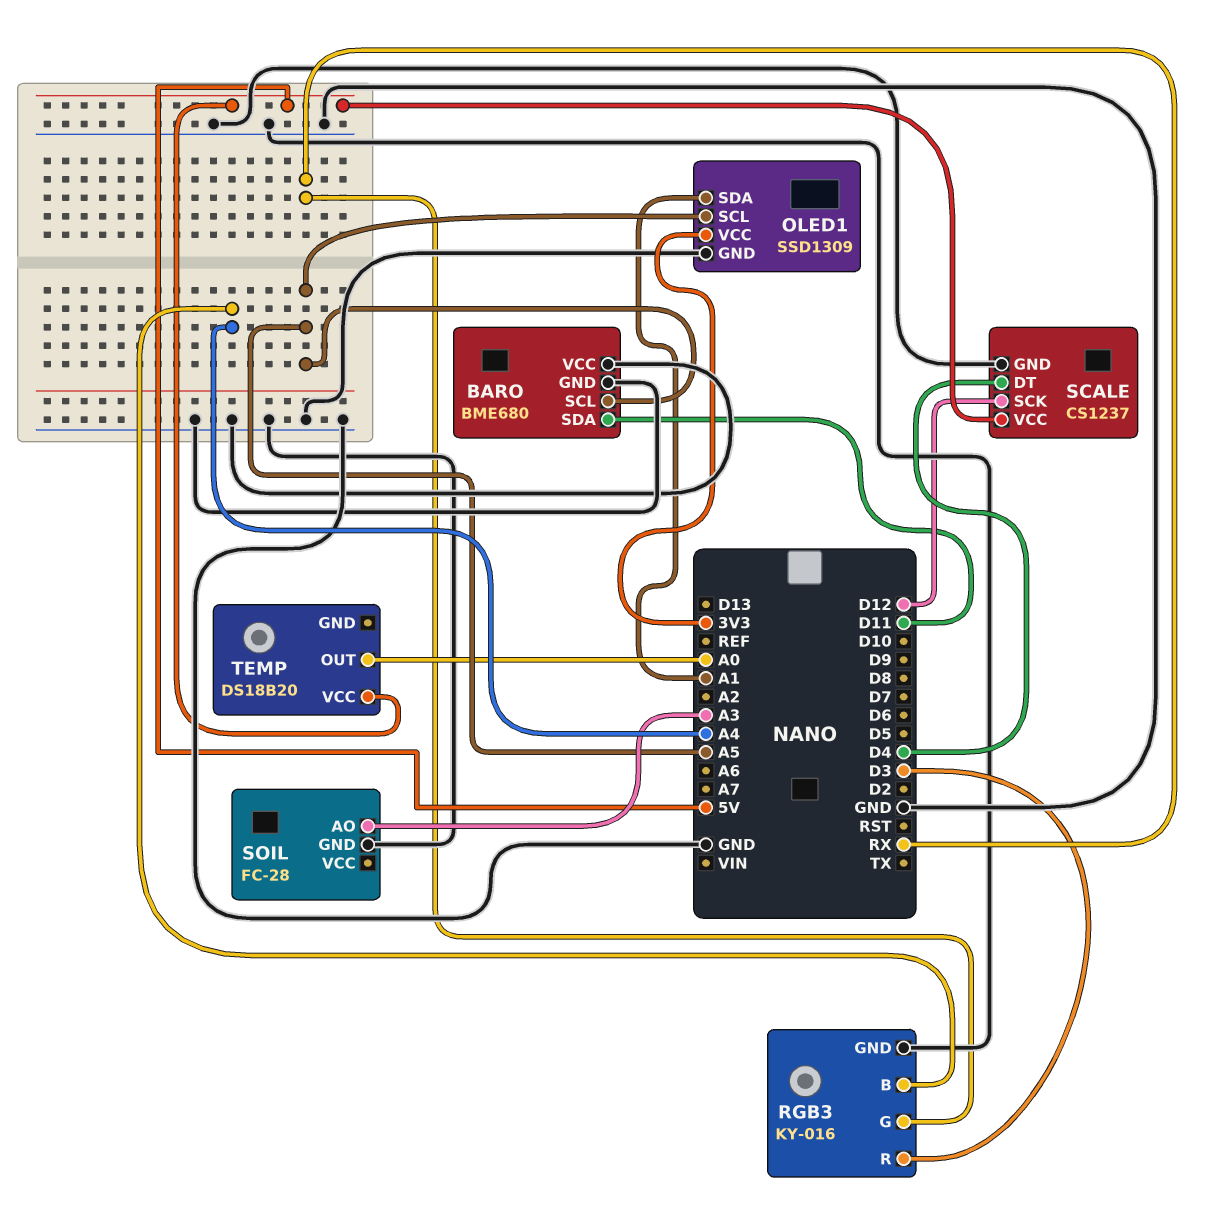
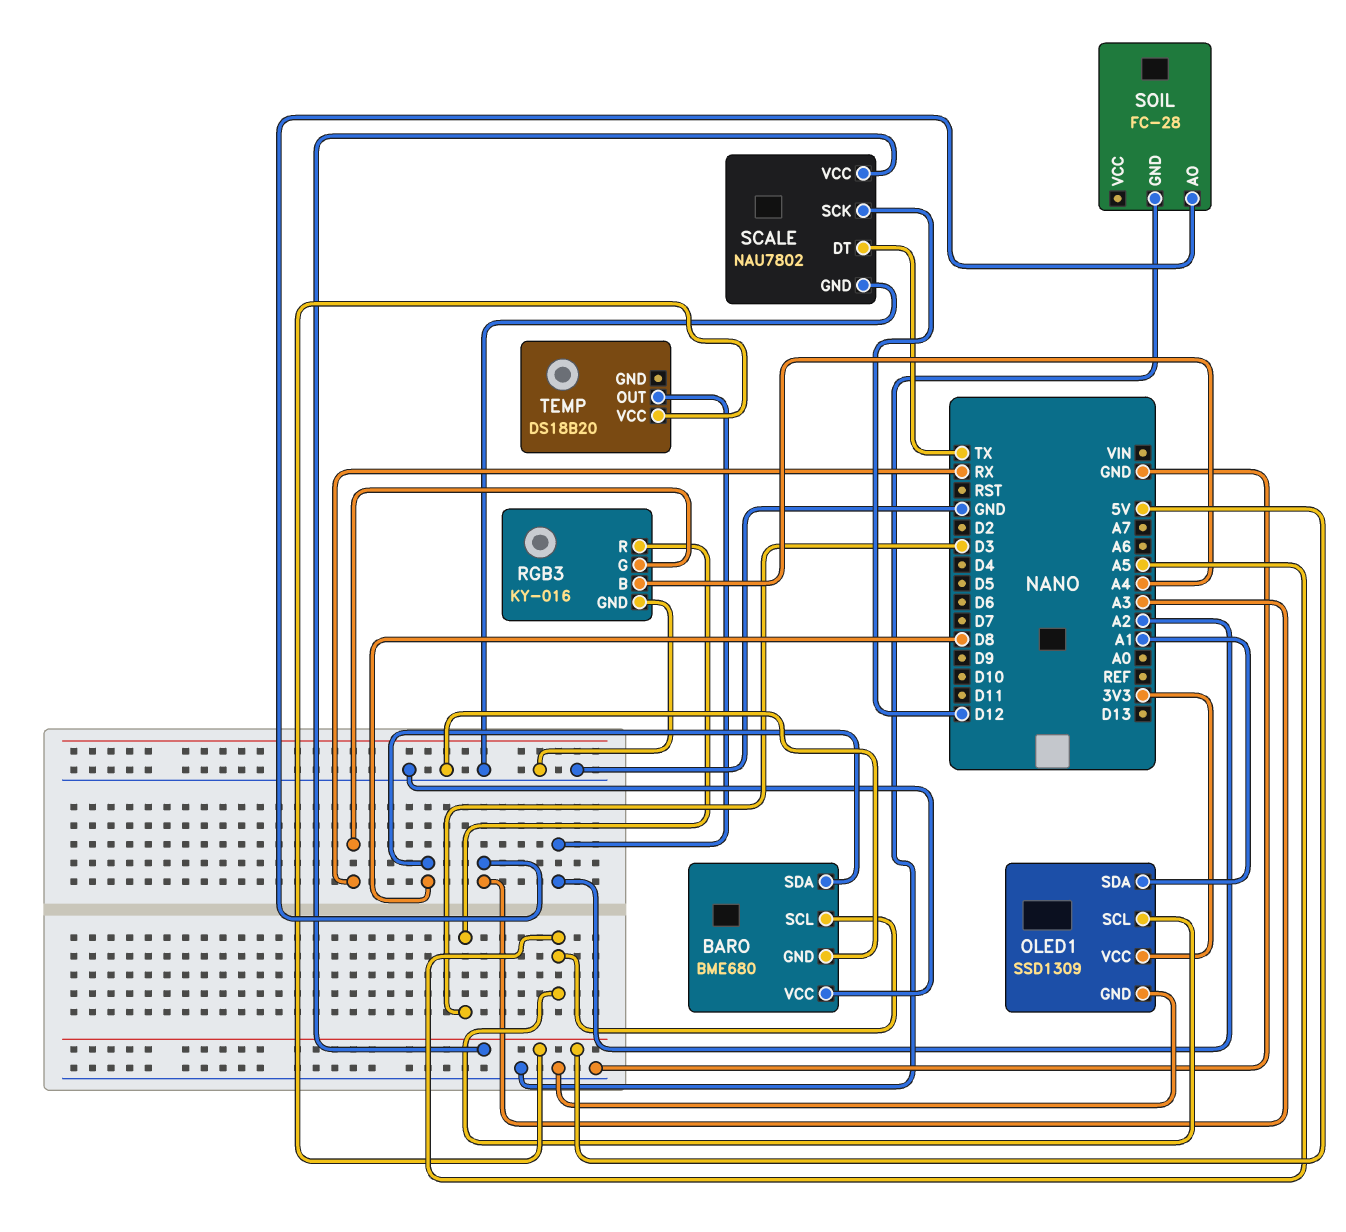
BARO pin SDA: D11 -> D8
SCALE: CS1237 -> NAU7802
SCALE pin DT: D4 -> TX
TEMP pin OUT: A0 -> A2

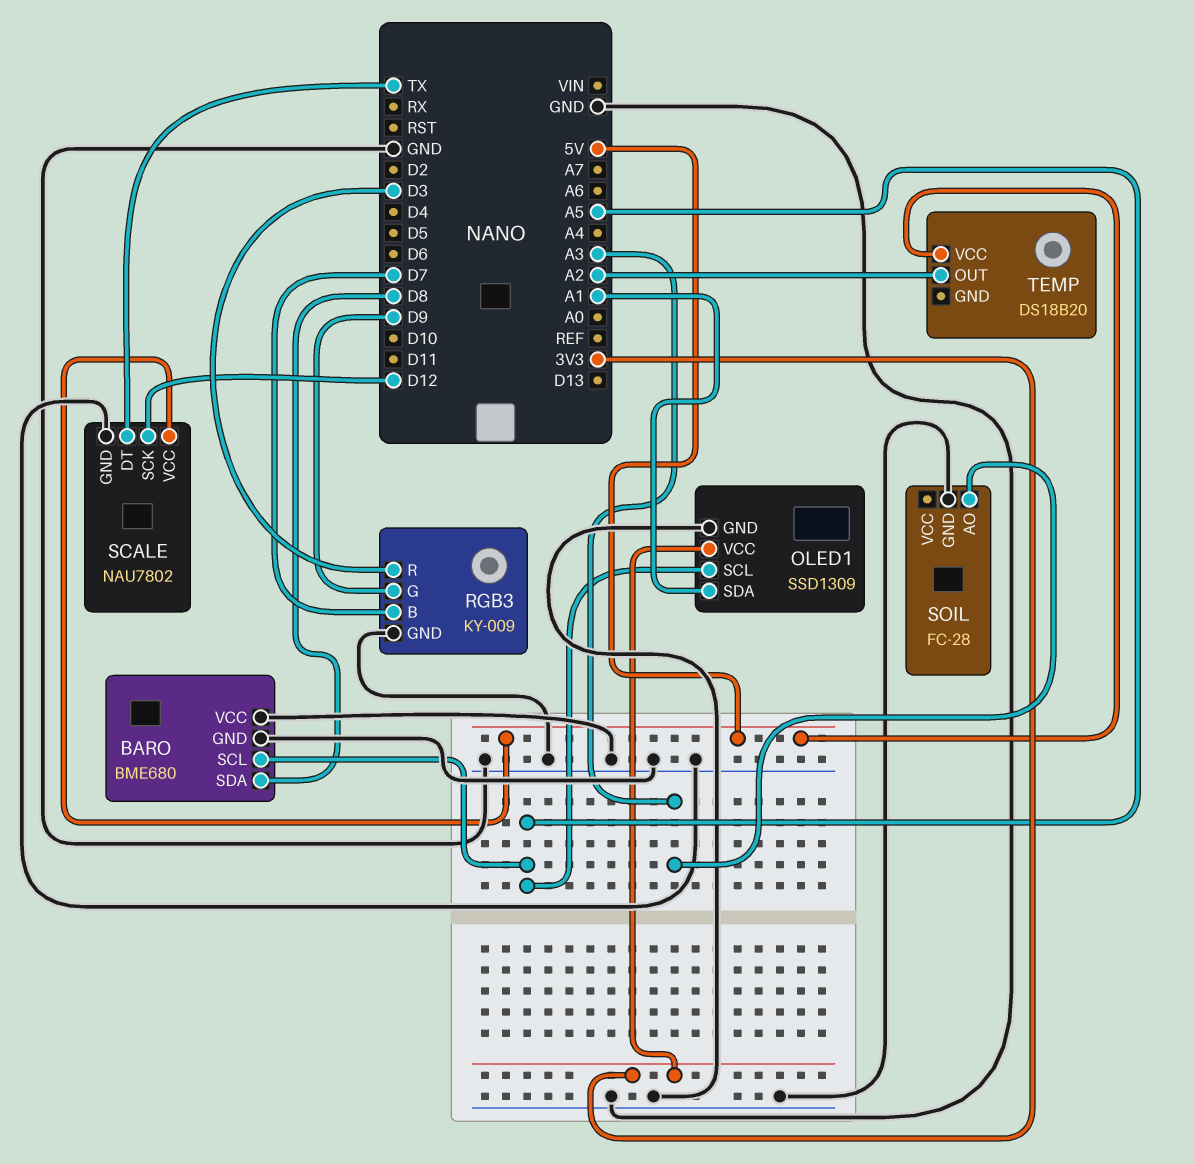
RGB3: KY-016 -> KY-009
RGB3 pin B: A4 -> D7
RGB3 pin G: RX -> D9

